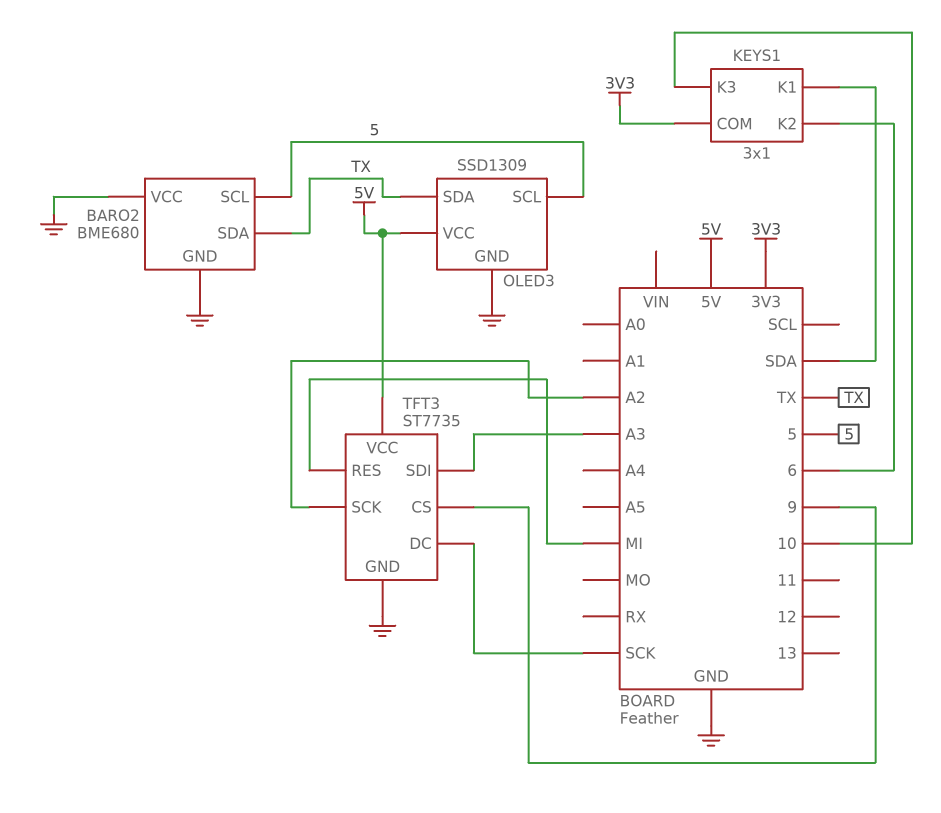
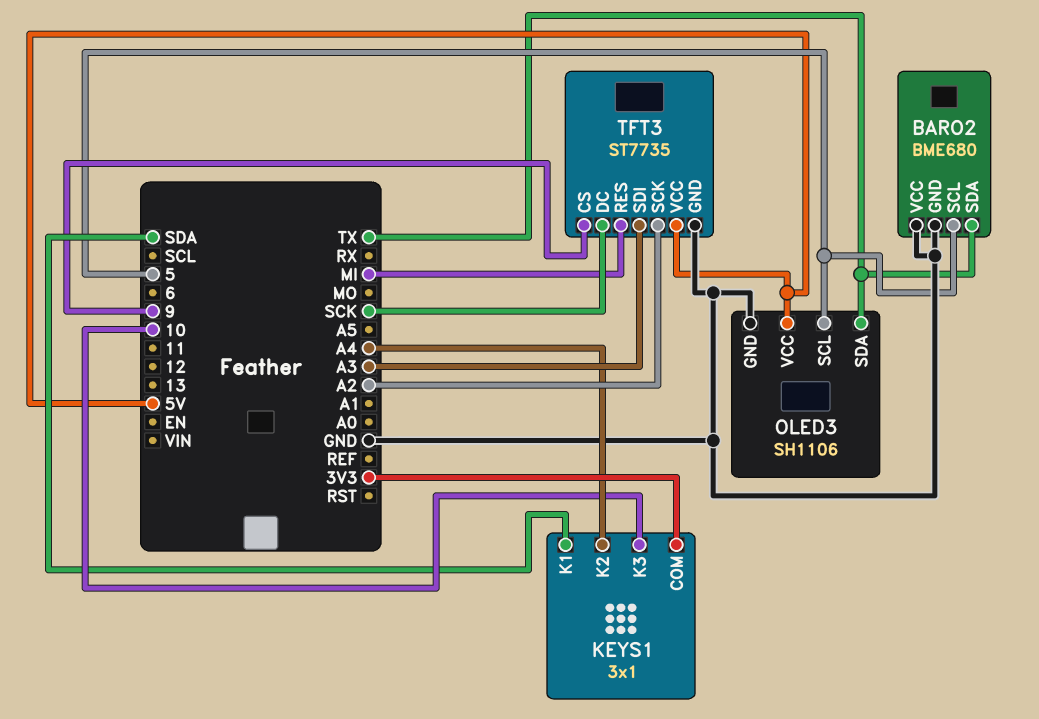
KEYS1 pin K2: 6 -> A4
OLED3: SSD1309 -> SH1106

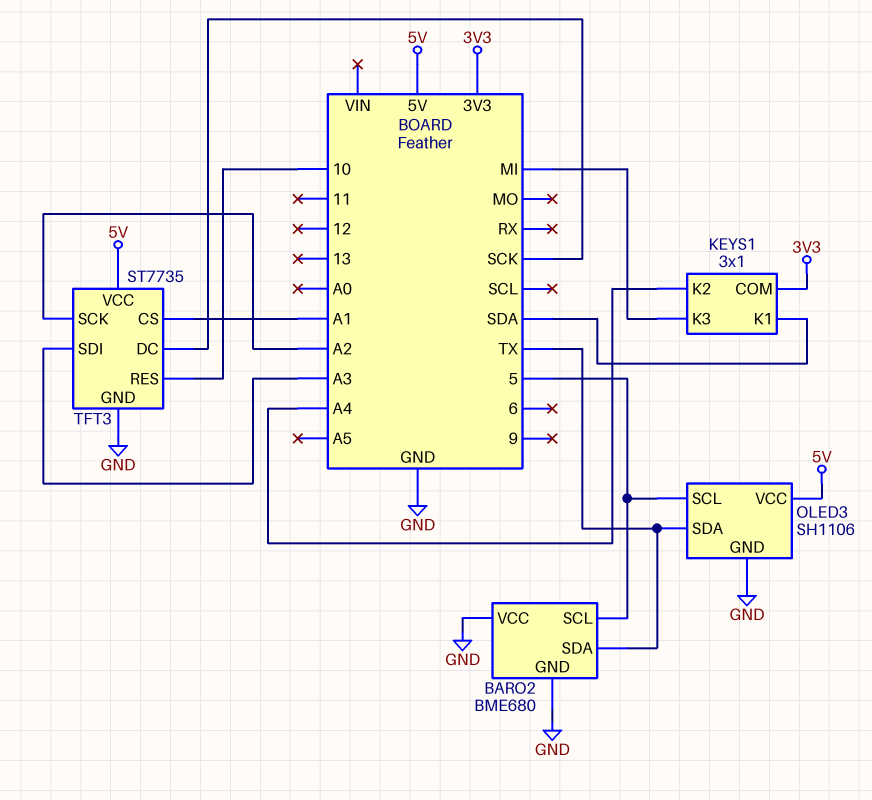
KEYS1 pin K3: 10 -> MI
TFT3 pin CS: 9 -> A1
TFT3 pin RES: MI -> 10

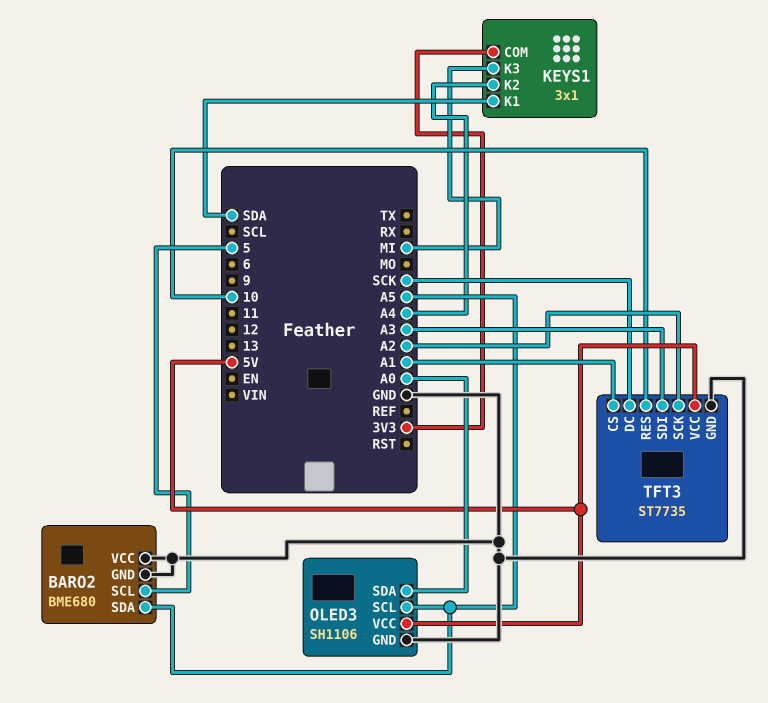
BARO2 pin SDA: TX -> A5
OLED3 pin SCL: 5 -> A5
OLED3 pin SDA: TX -> A0

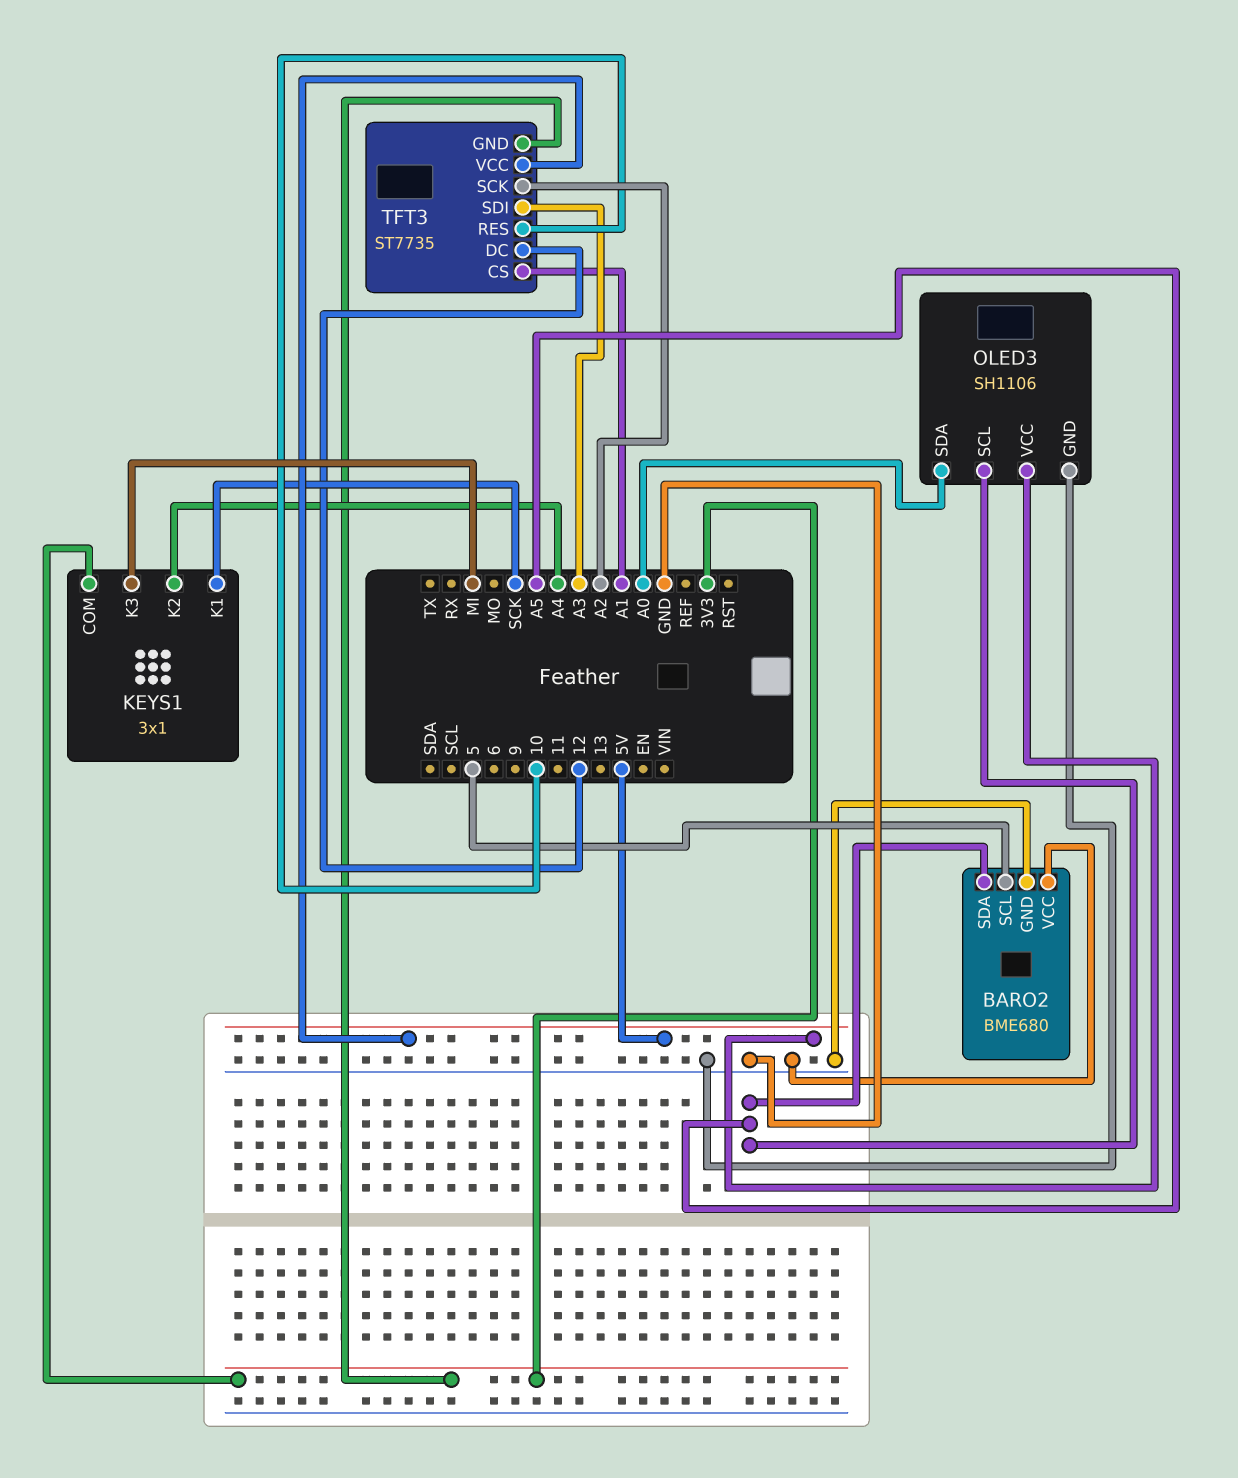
KEYS1 pin K1: SDA -> SCK
TFT3 pin DC: SCK -> 12
TFT3 pin GND: GND -> 3V3

